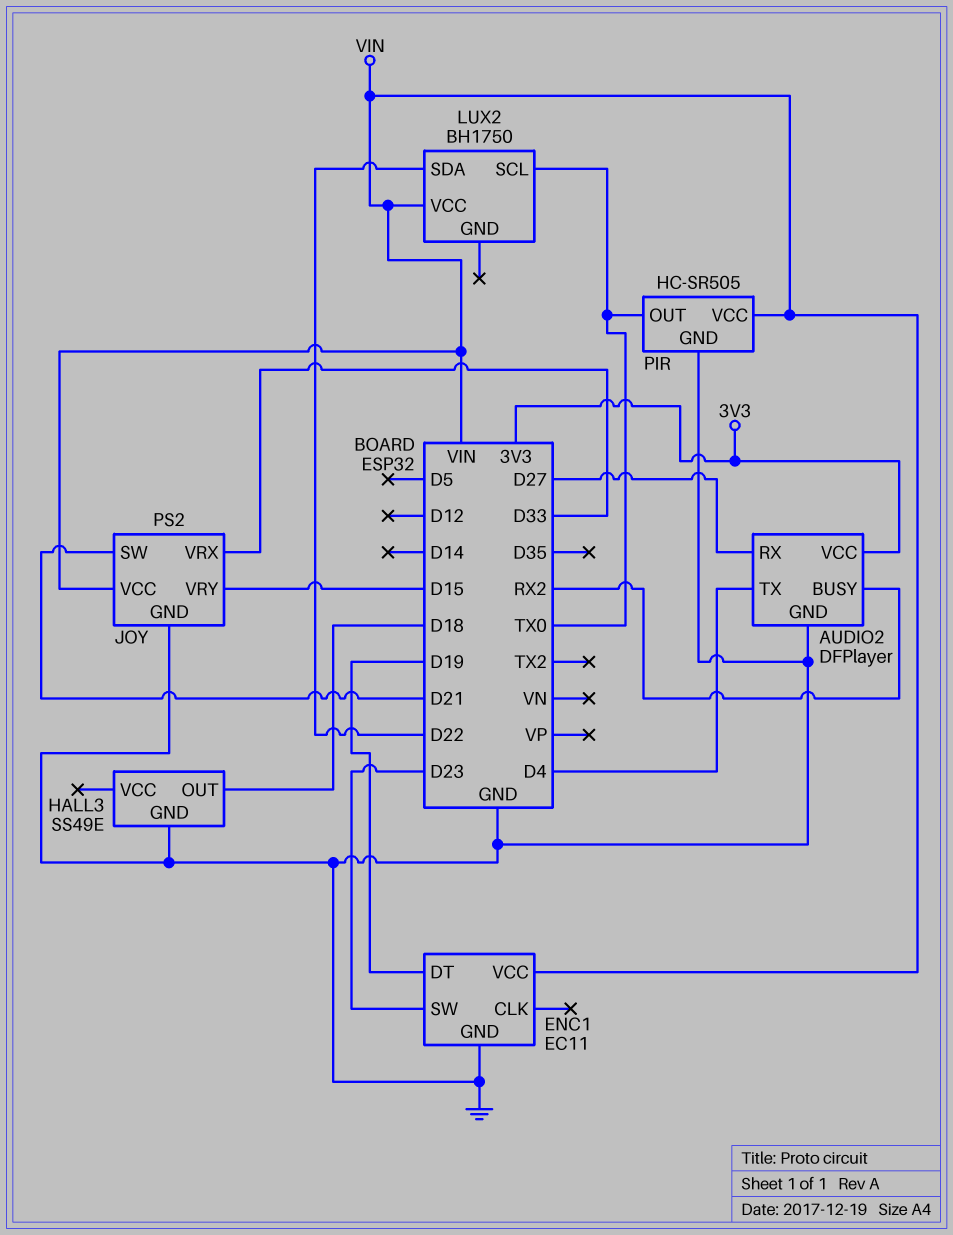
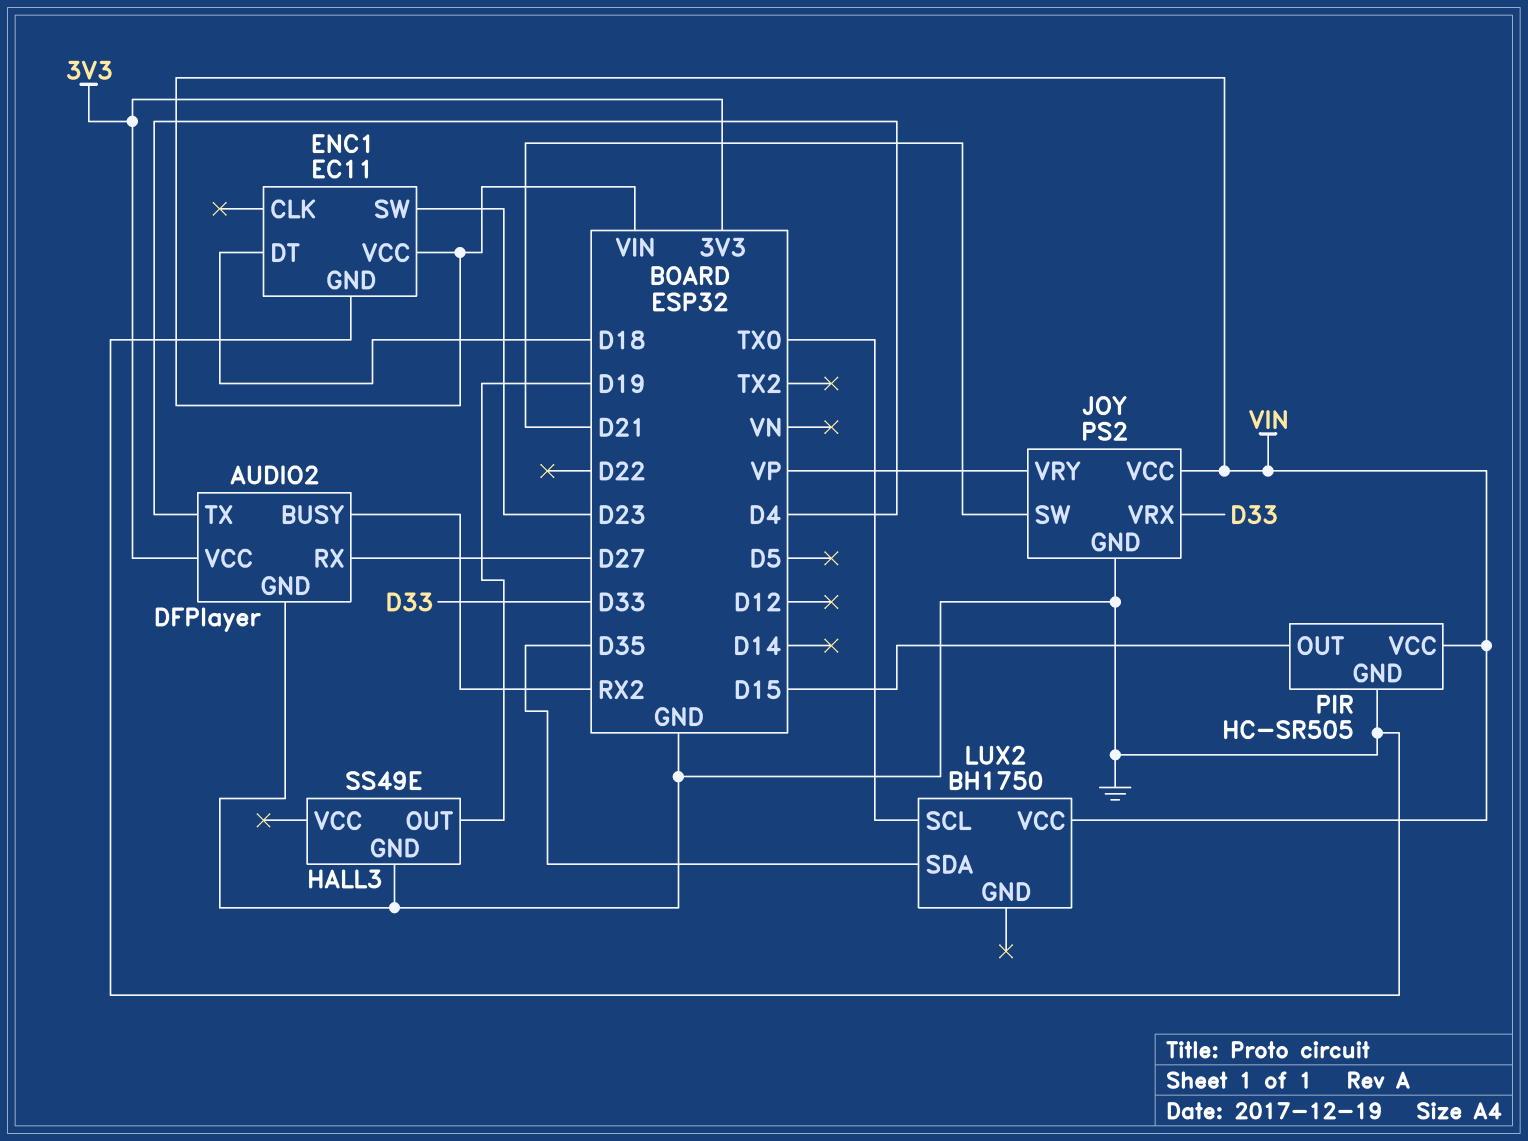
ENC1 pin DT: D19 -> D18
HALL3 pin OUT: D18 -> D19
JOY pin VRY: D15 -> VP
LUX2 pin SDA: D22 -> D35
PIR pin OUT: TX0 -> D15

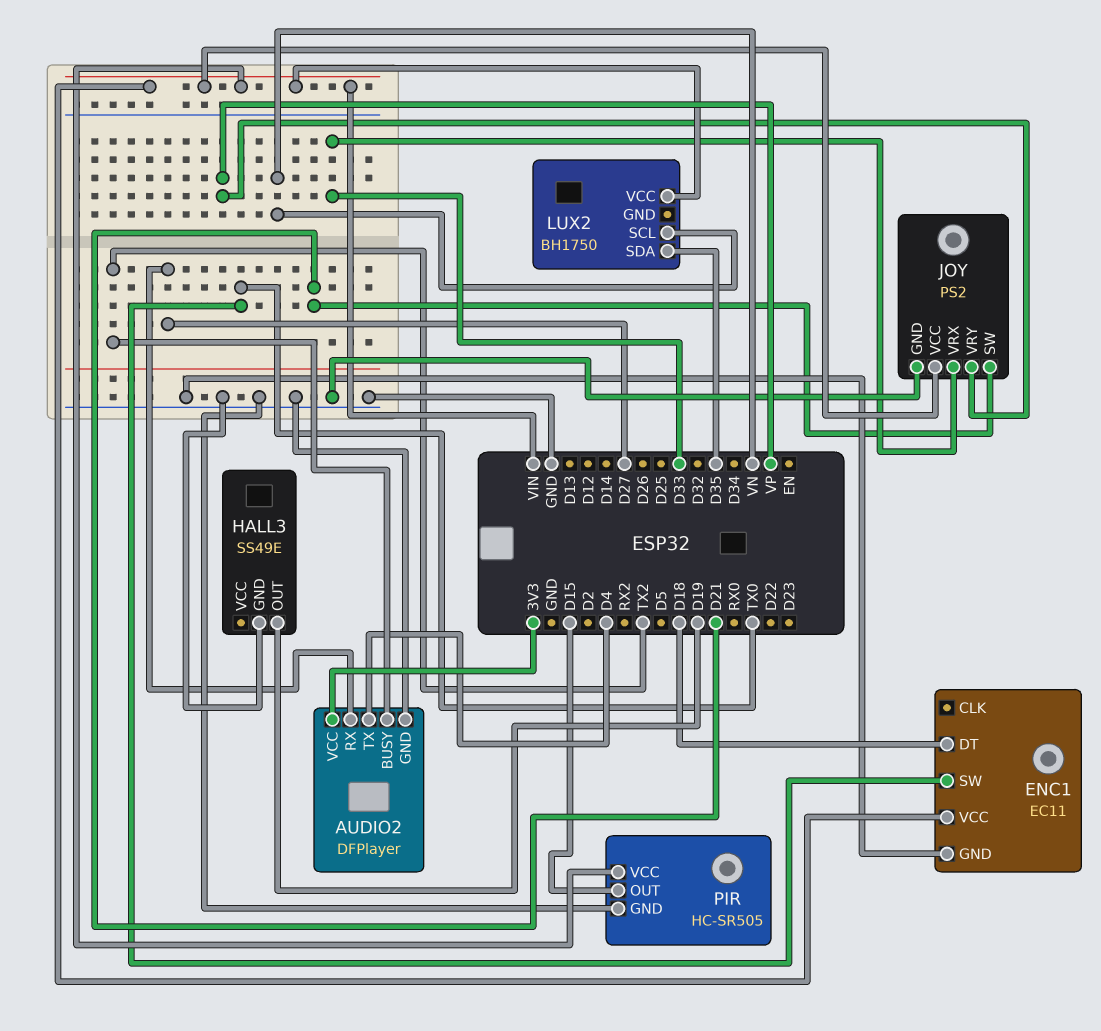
AUDIO2 pin BUSY: RX2 -> TX2
ENC1 pin SW: D23 -> TX0
LUX2 pin SCL: TX0 -> VN

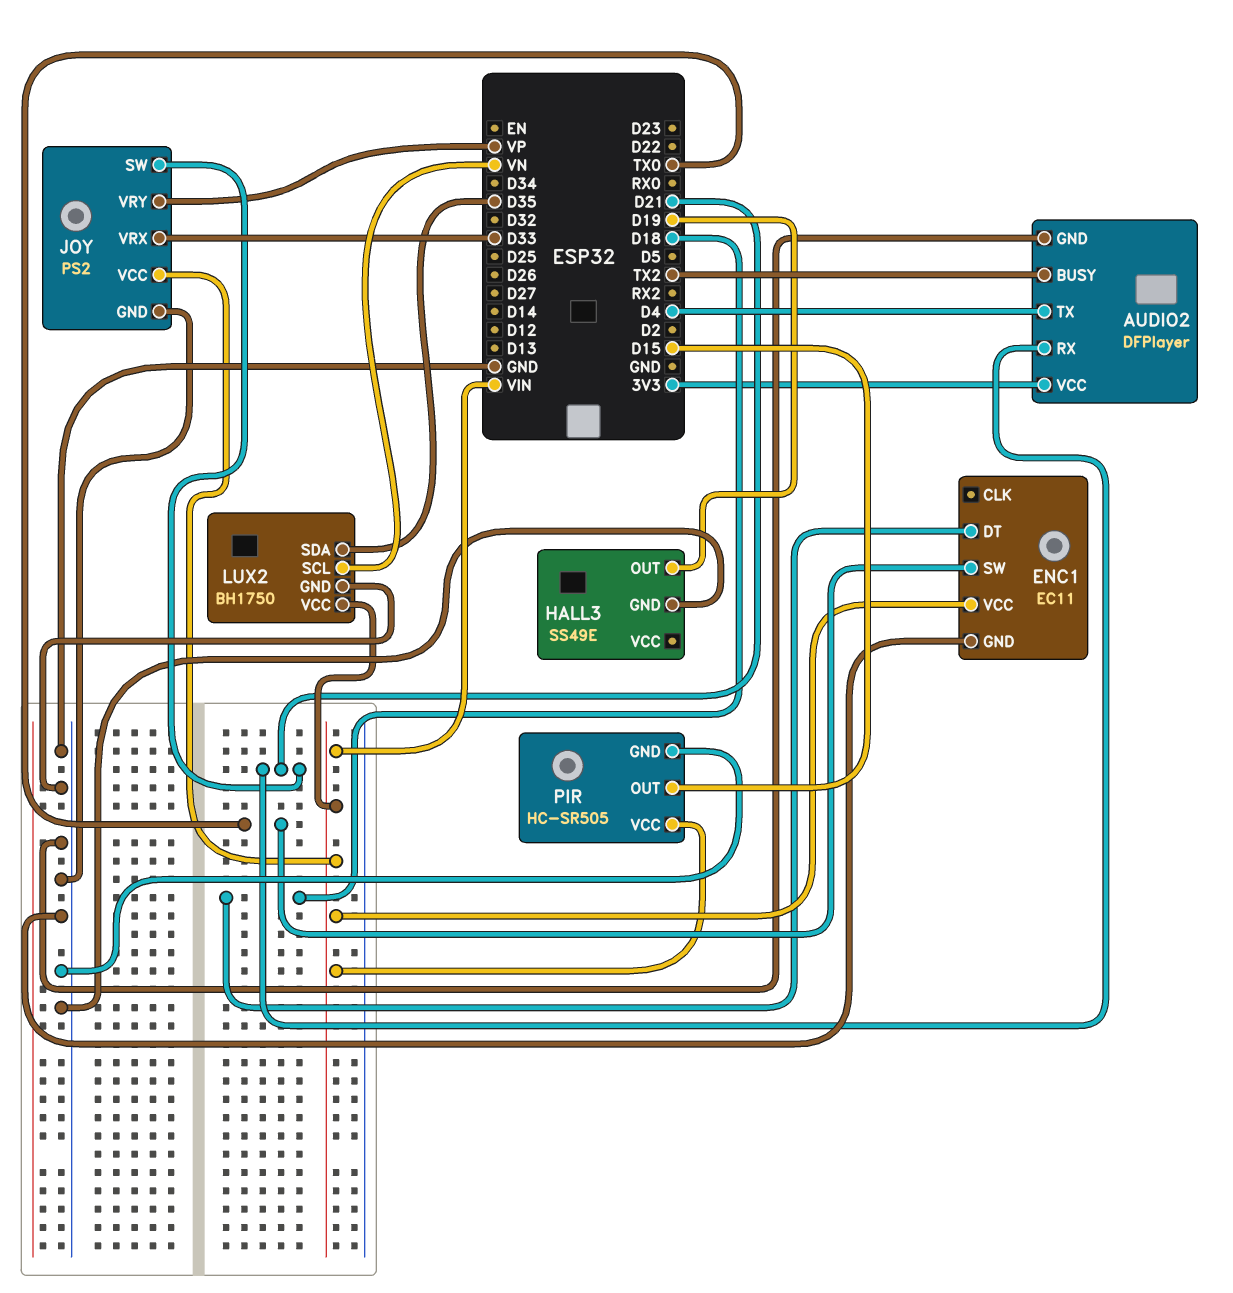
AUDIO2 pin RX: D27 -> D21
LUX2 pin GND: none -> GND

